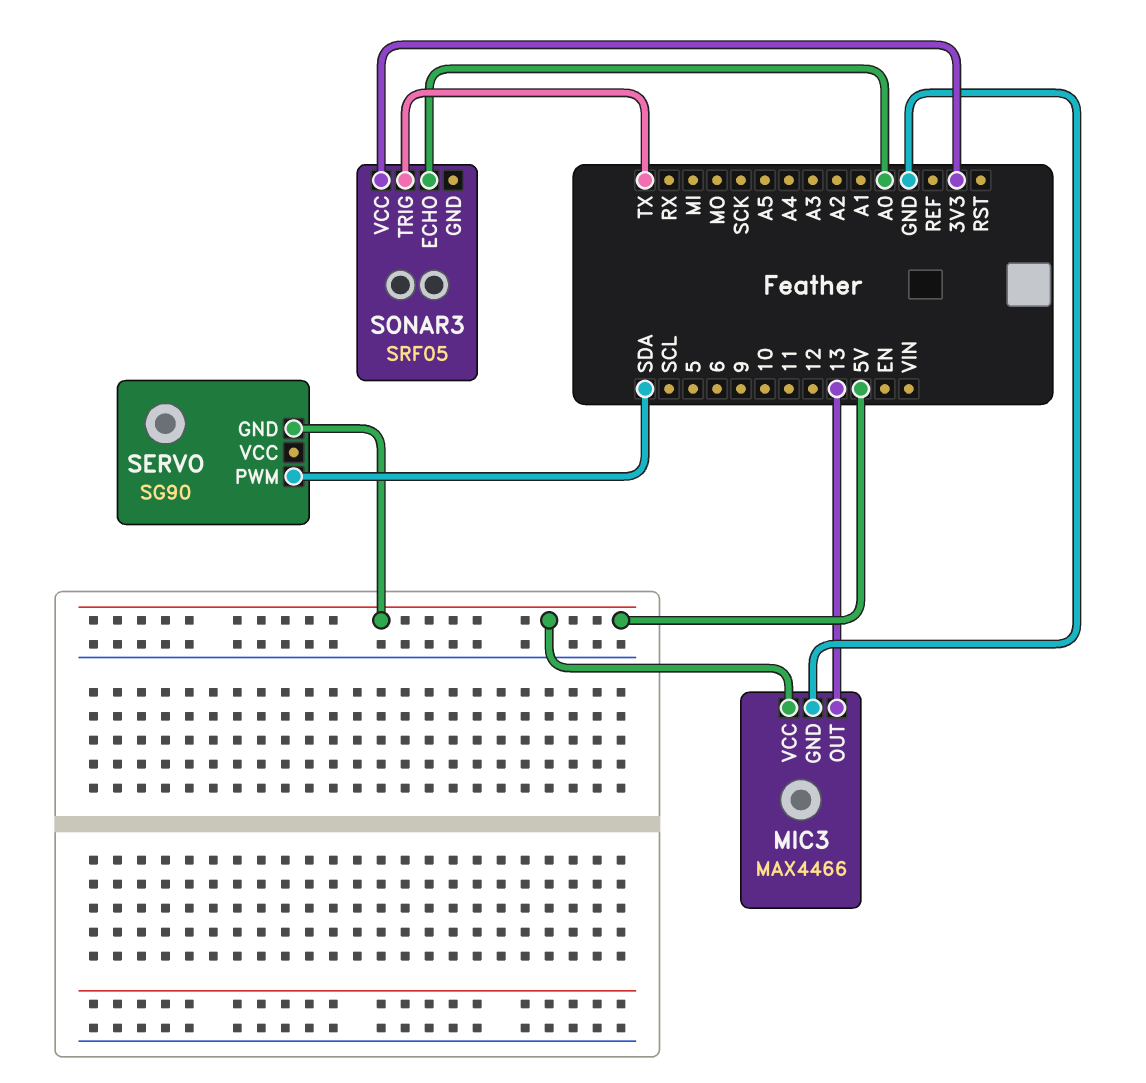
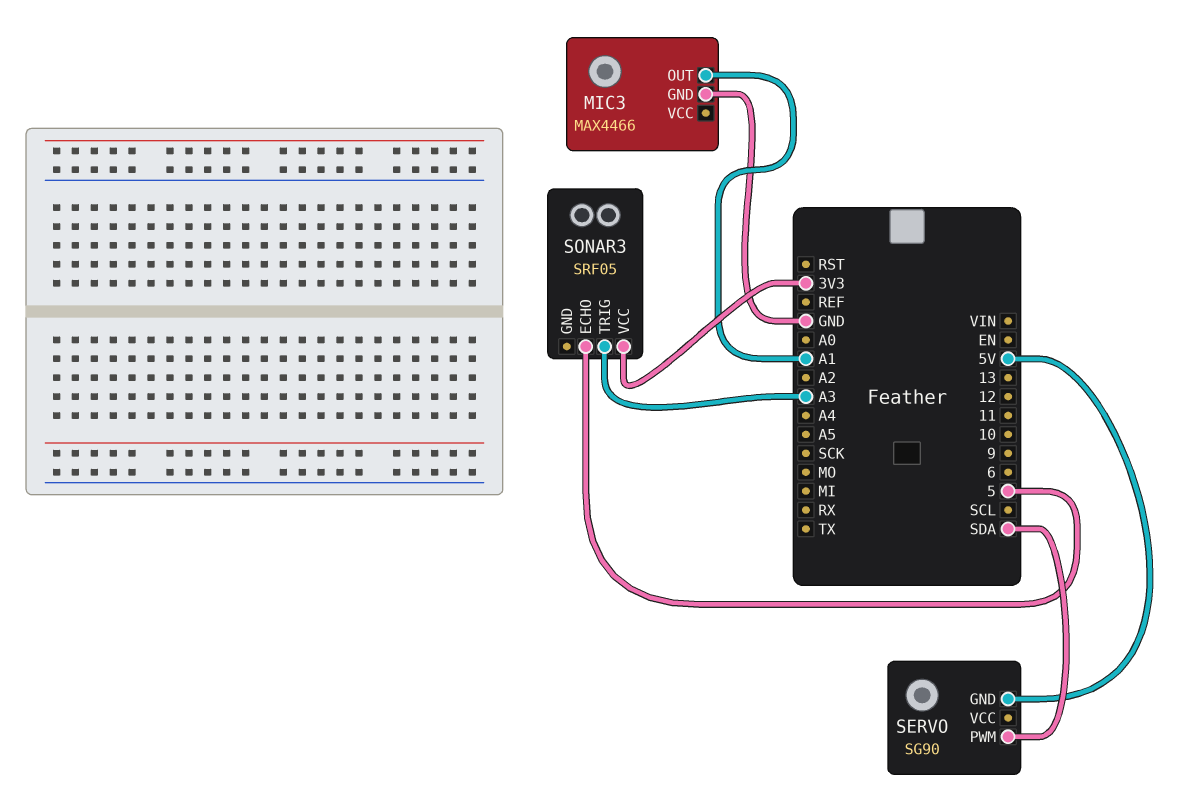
MIC3 pin OUT: 13 -> A1
MIC3 pin VCC: 5V -> none
SONAR3 pin ECHO: A0 -> 5
SONAR3 pin TRIG: TX -> A3

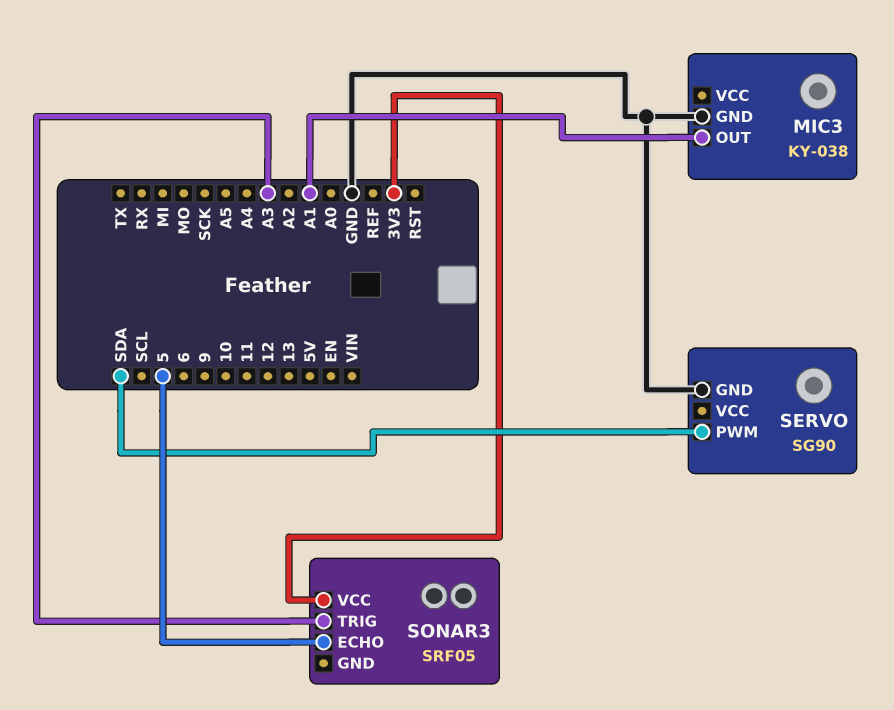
MIC3: MAX4466 -> KY-038
SERVO pin GND: 5V -> GND

